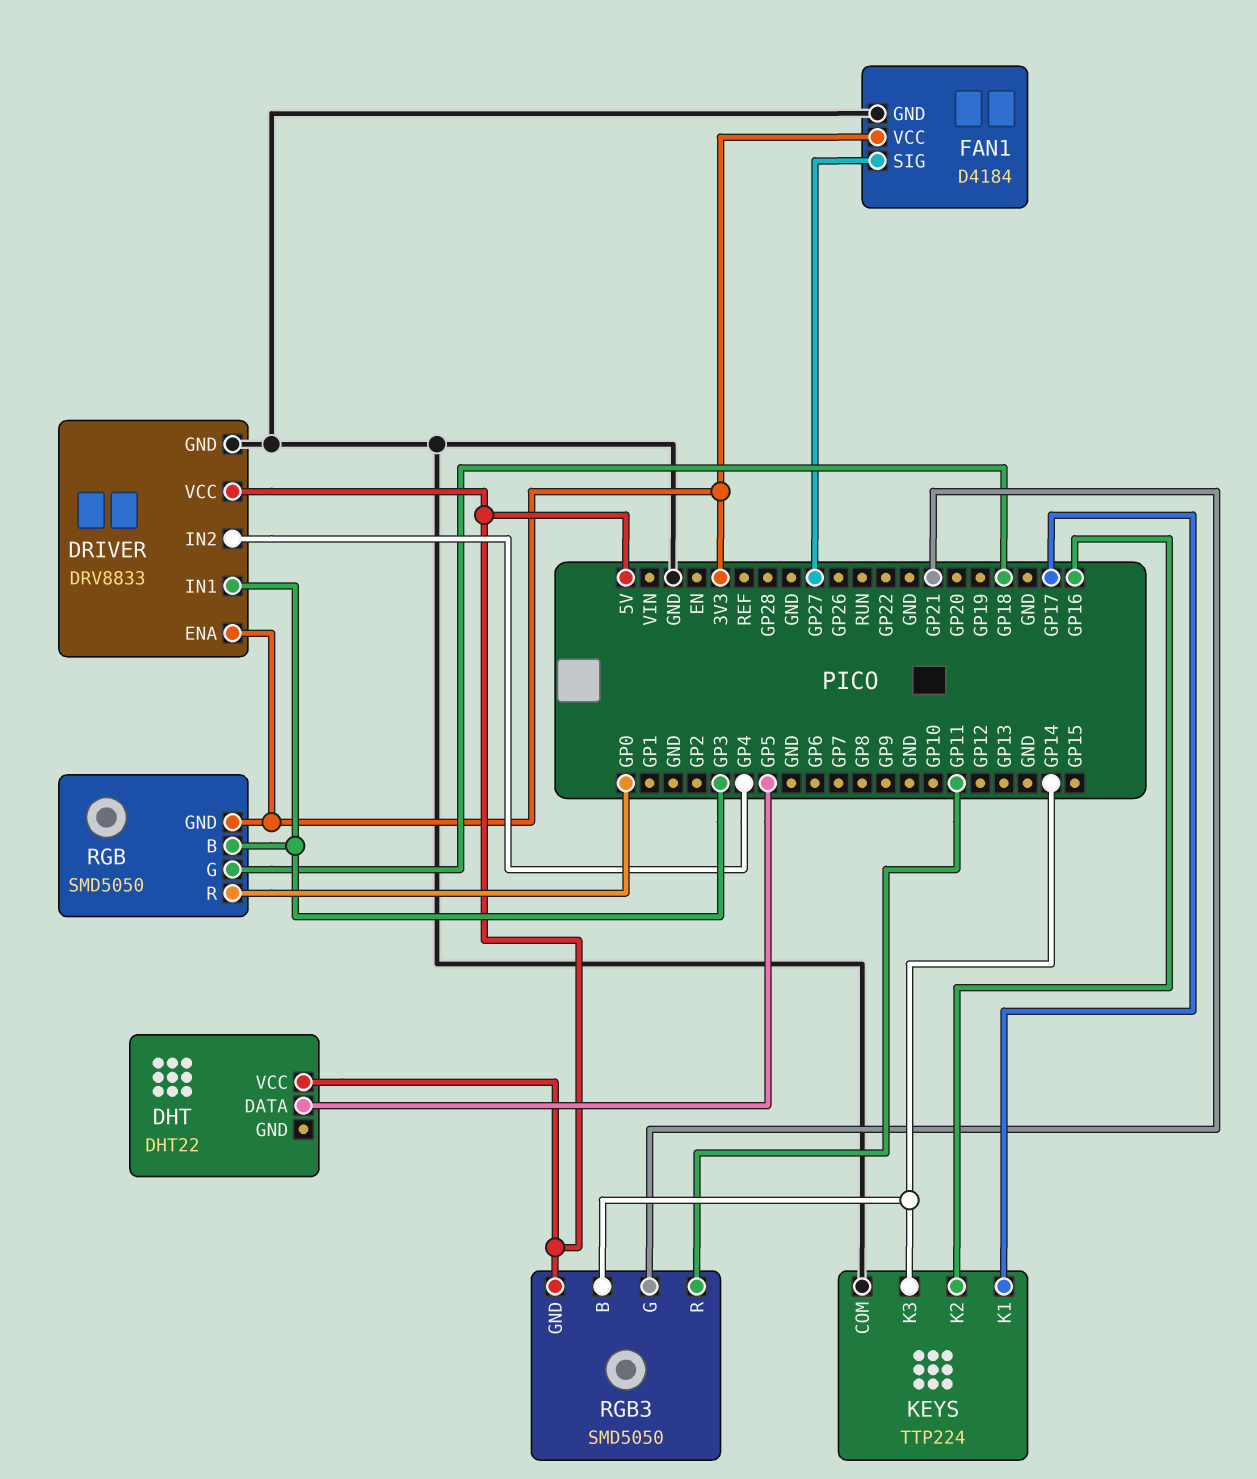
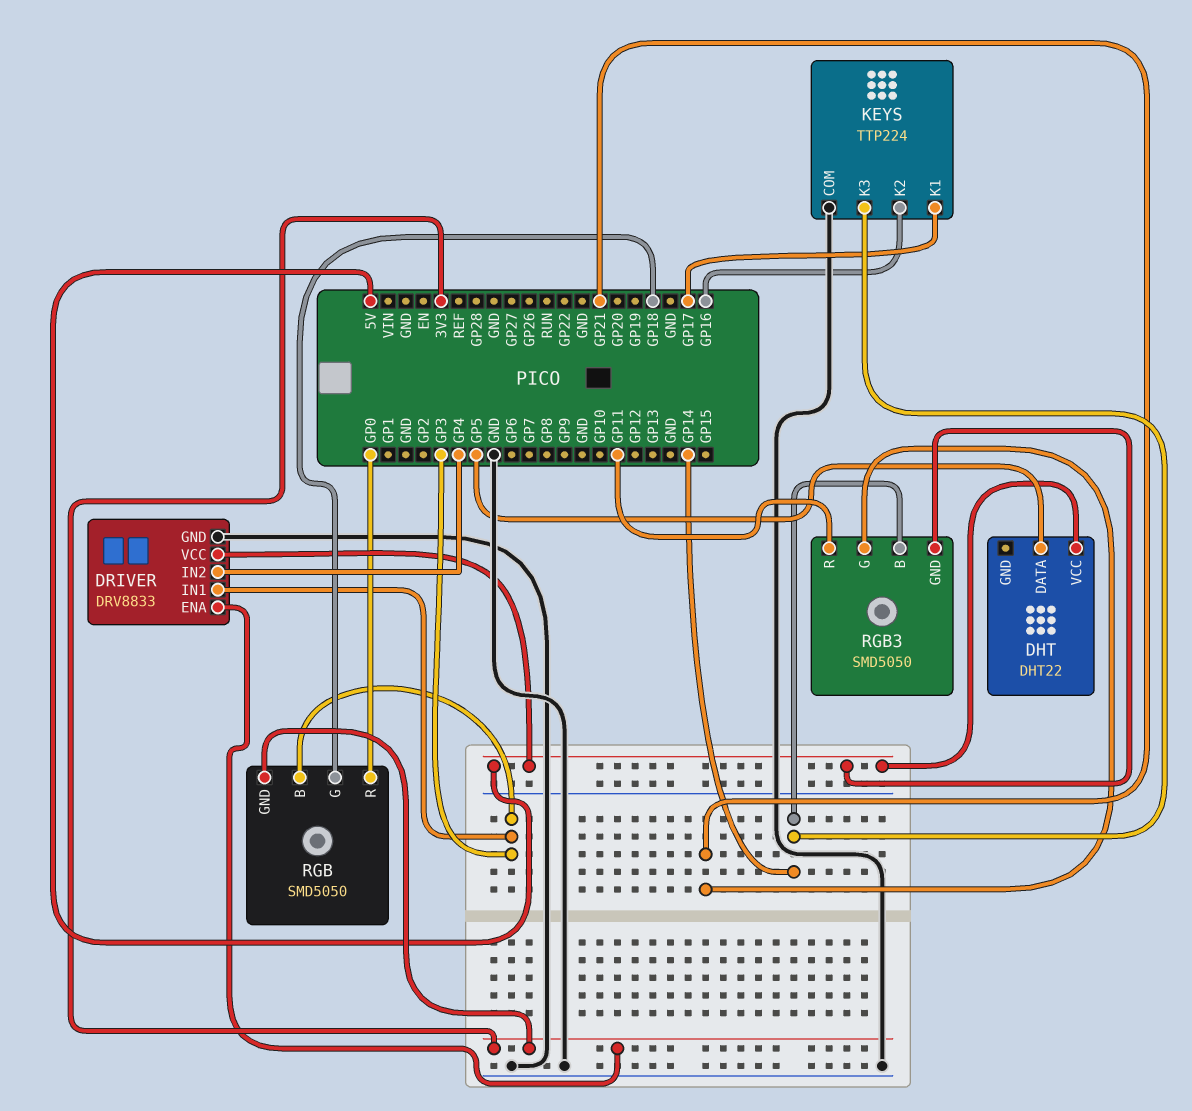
FAN1: D4184 -> none
FAN1 pin GND: GND -> none
FAN1 pin SIG: GP27 -> none
FAN1 pin VCC: 3V3 -> none

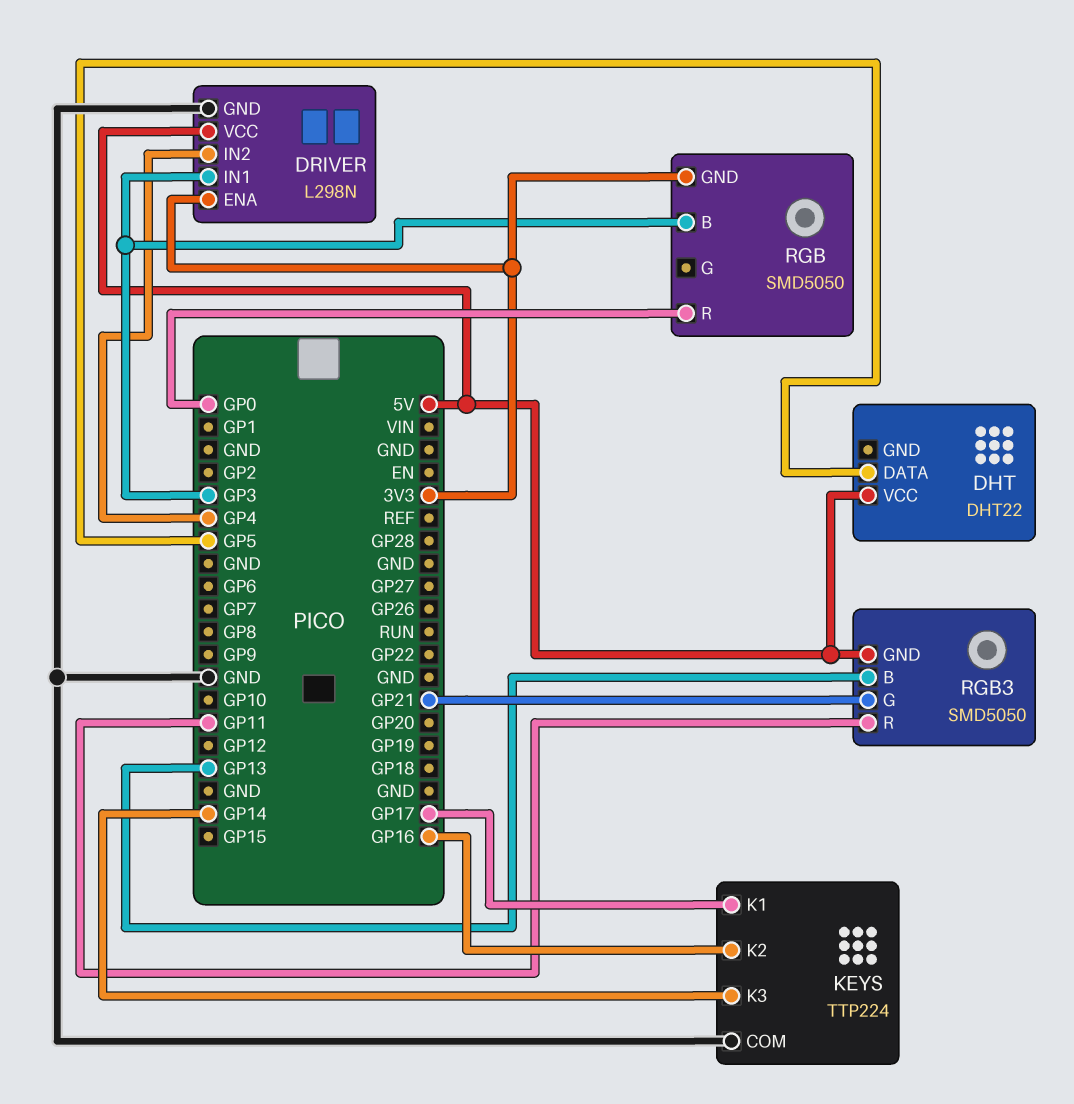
DRIVER: DRV8833 -> L298N
RGB pin G: GP18 -> none
RGB3 pin B: GP14 -> GP13

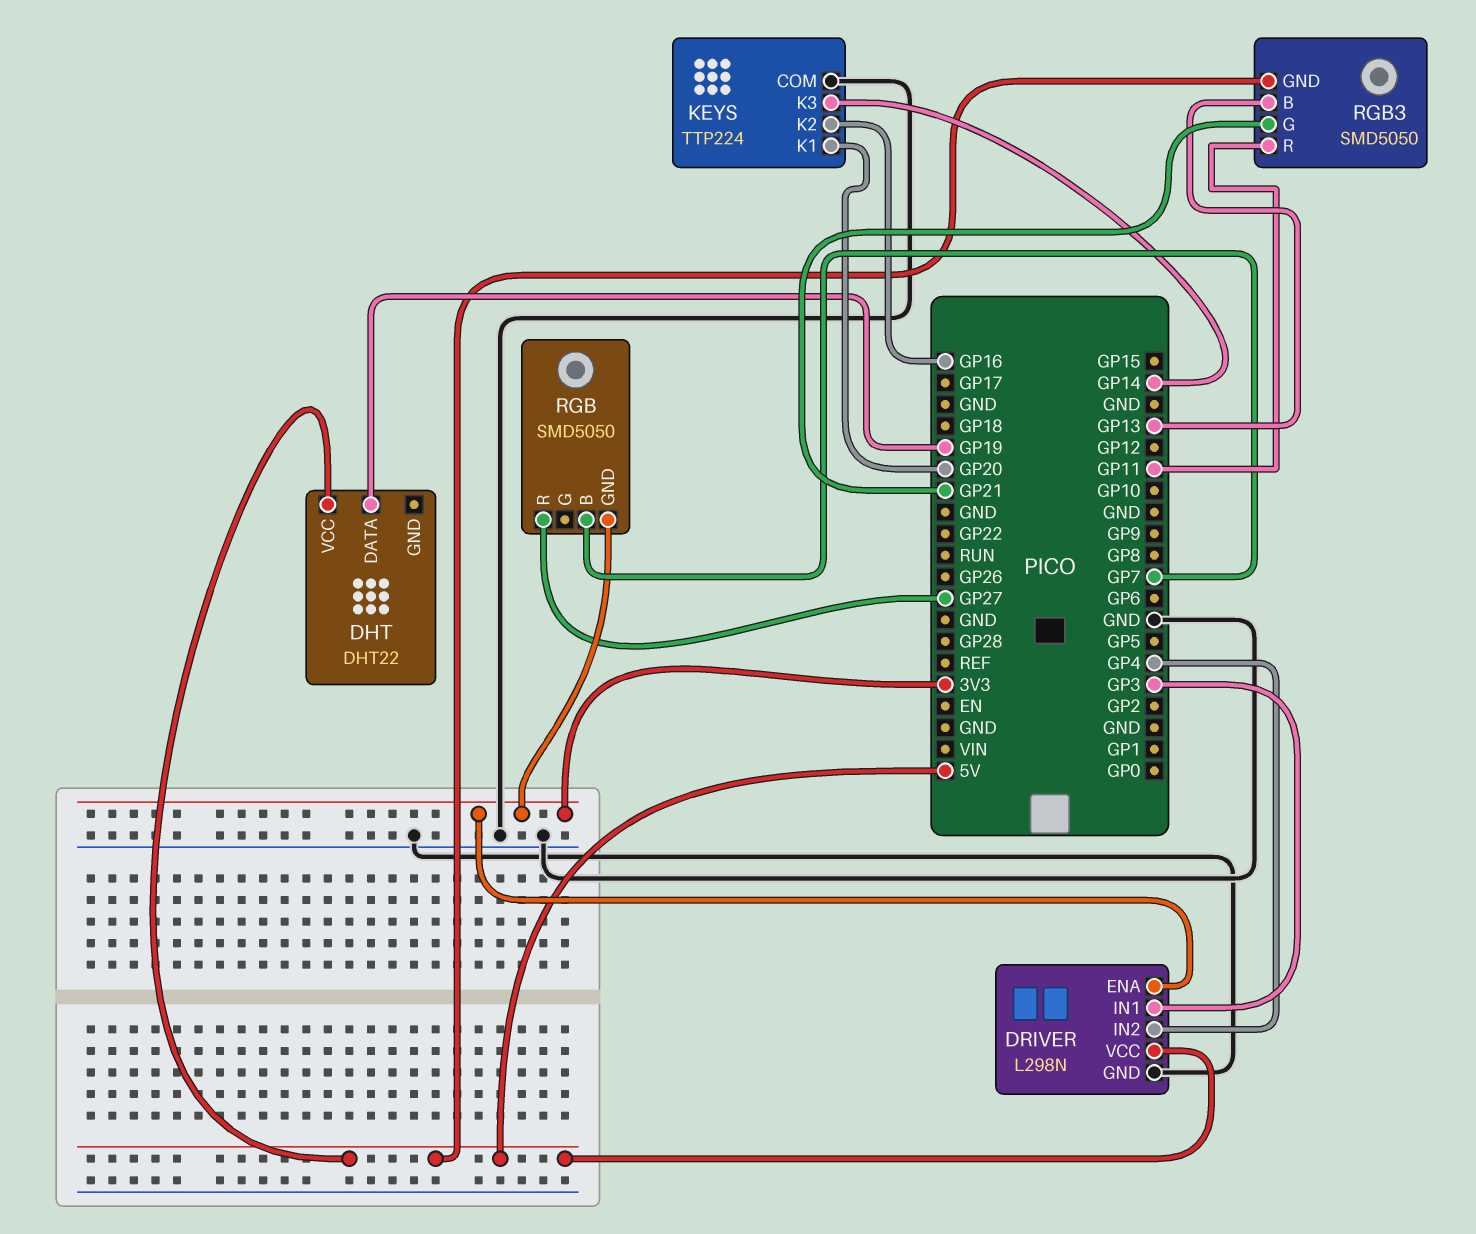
DHT pin DATA: GP5 -> GP19
KEYS pin K1: GP17 -> GP20
RGB pin B: GP3 -> GP7
RGB pin R: GP0 -> GP27

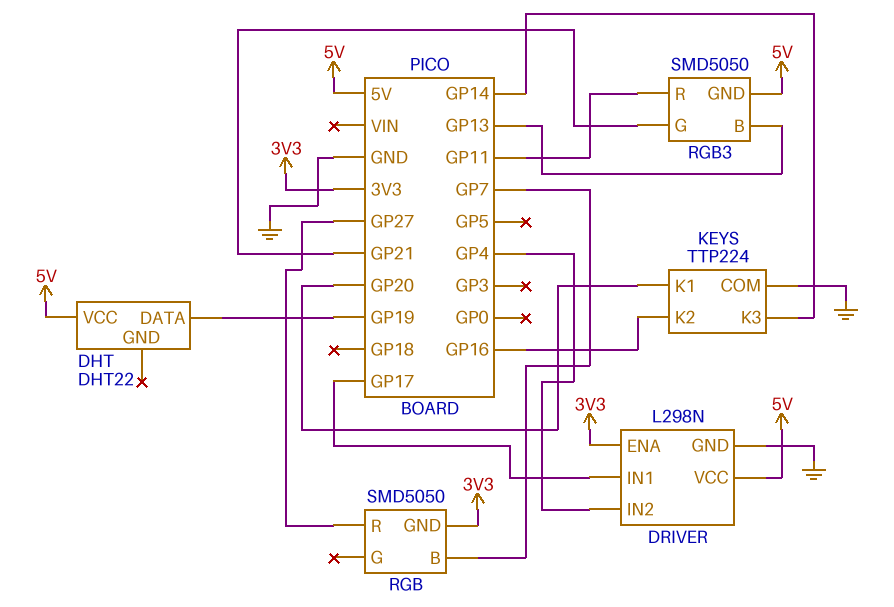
DRIVER pin IN1: GP3 -> GP17

